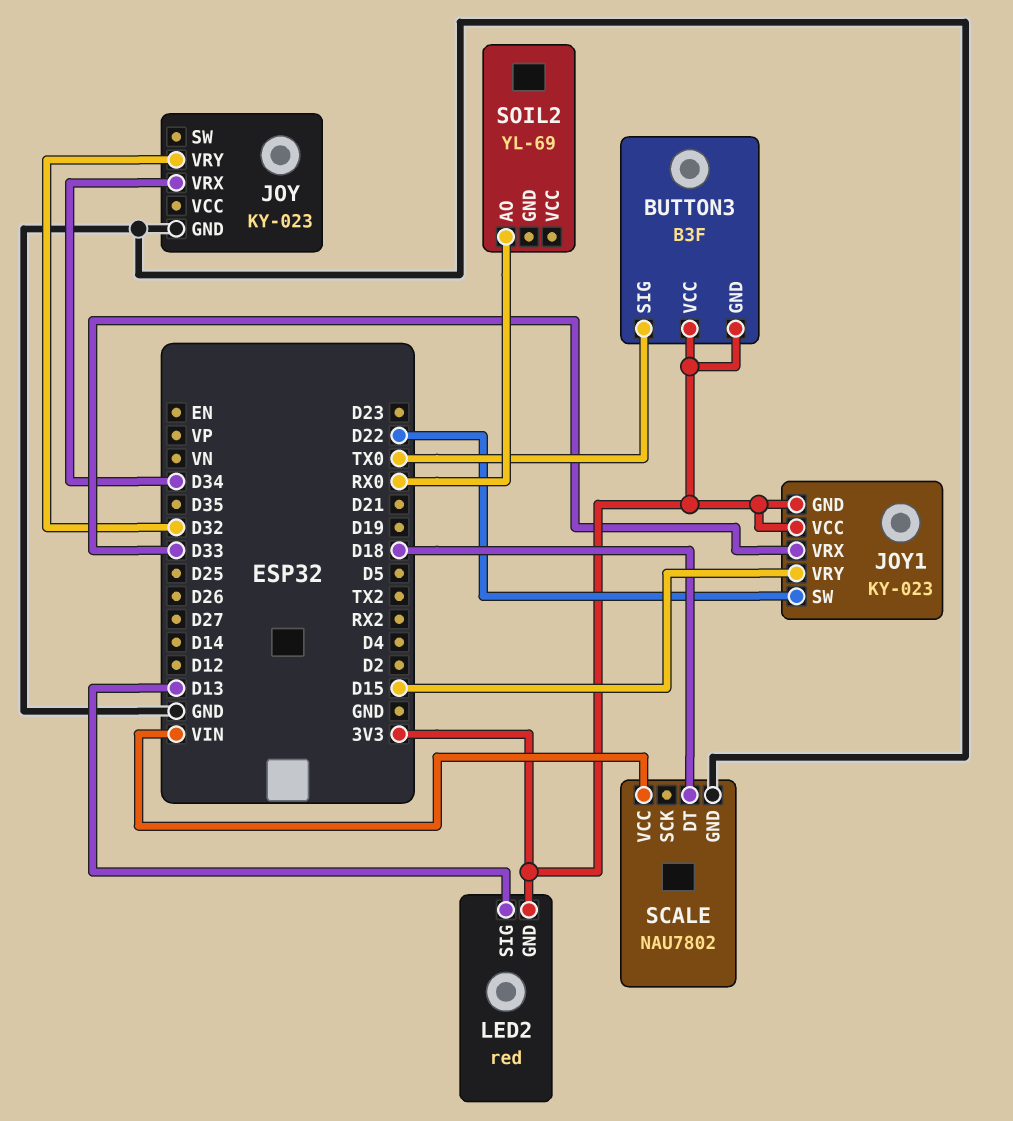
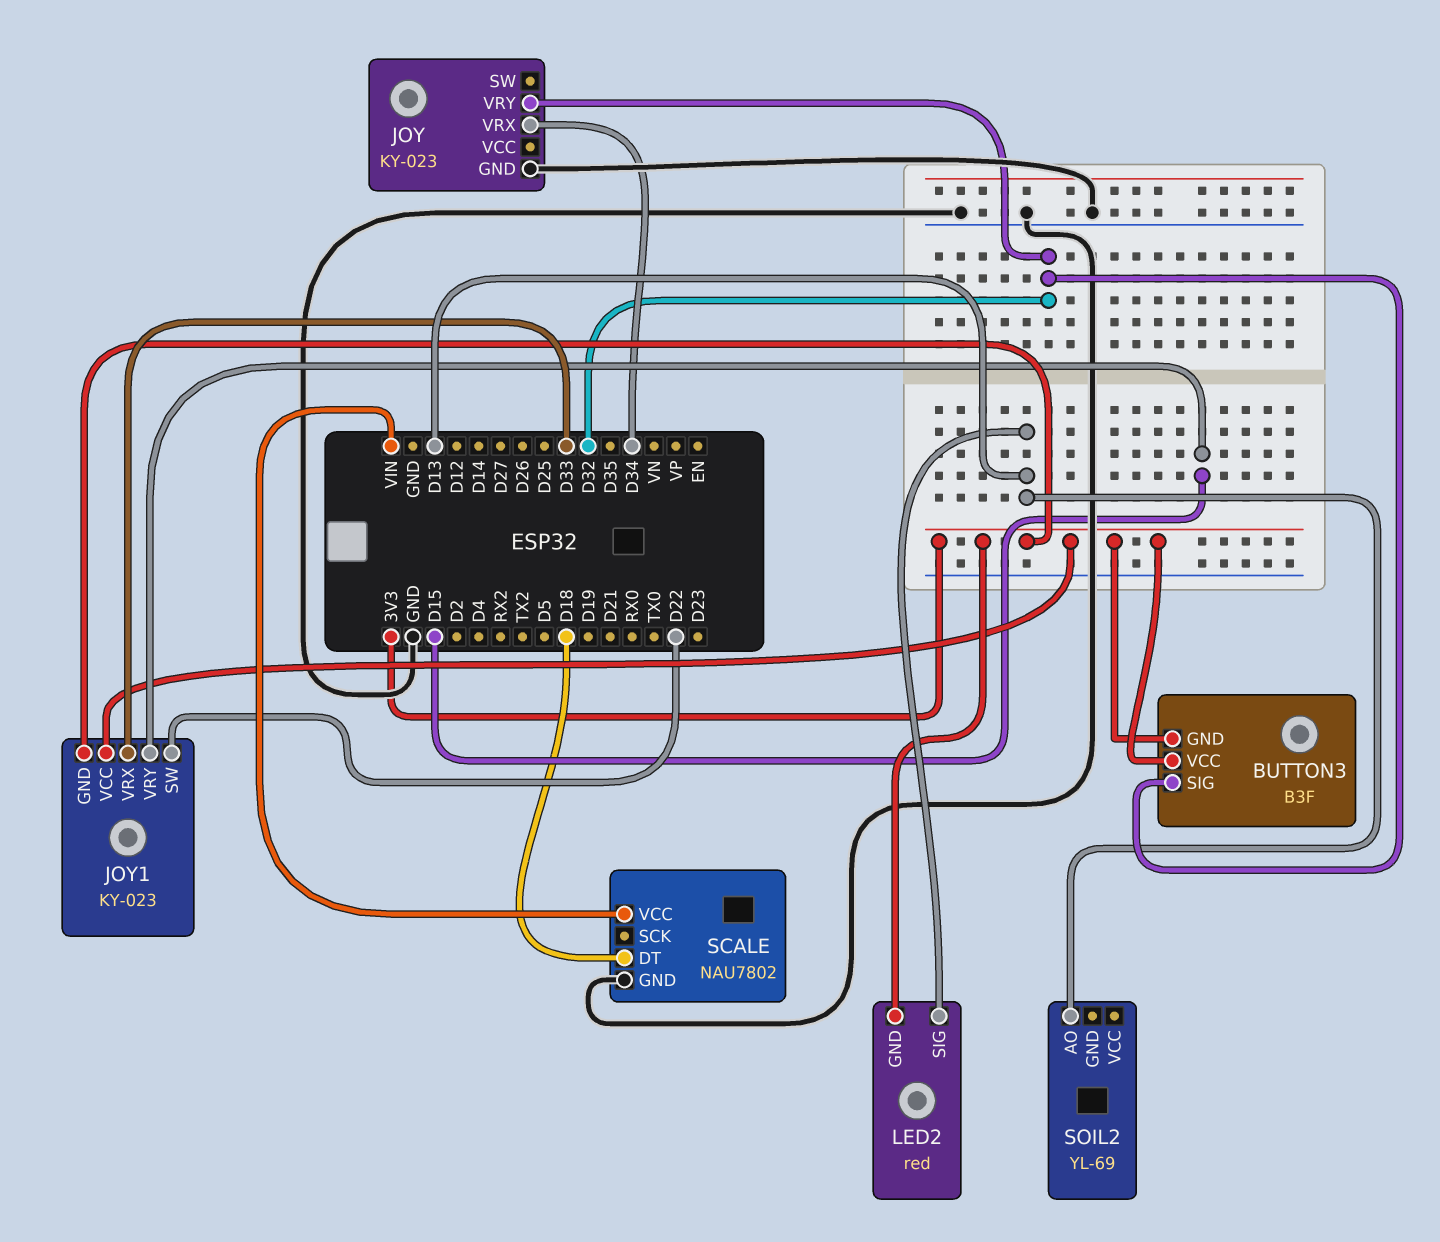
BUTTON3 pin SIG: TX0 -> D32
SOIL2 pin AO: RX0 -> D13

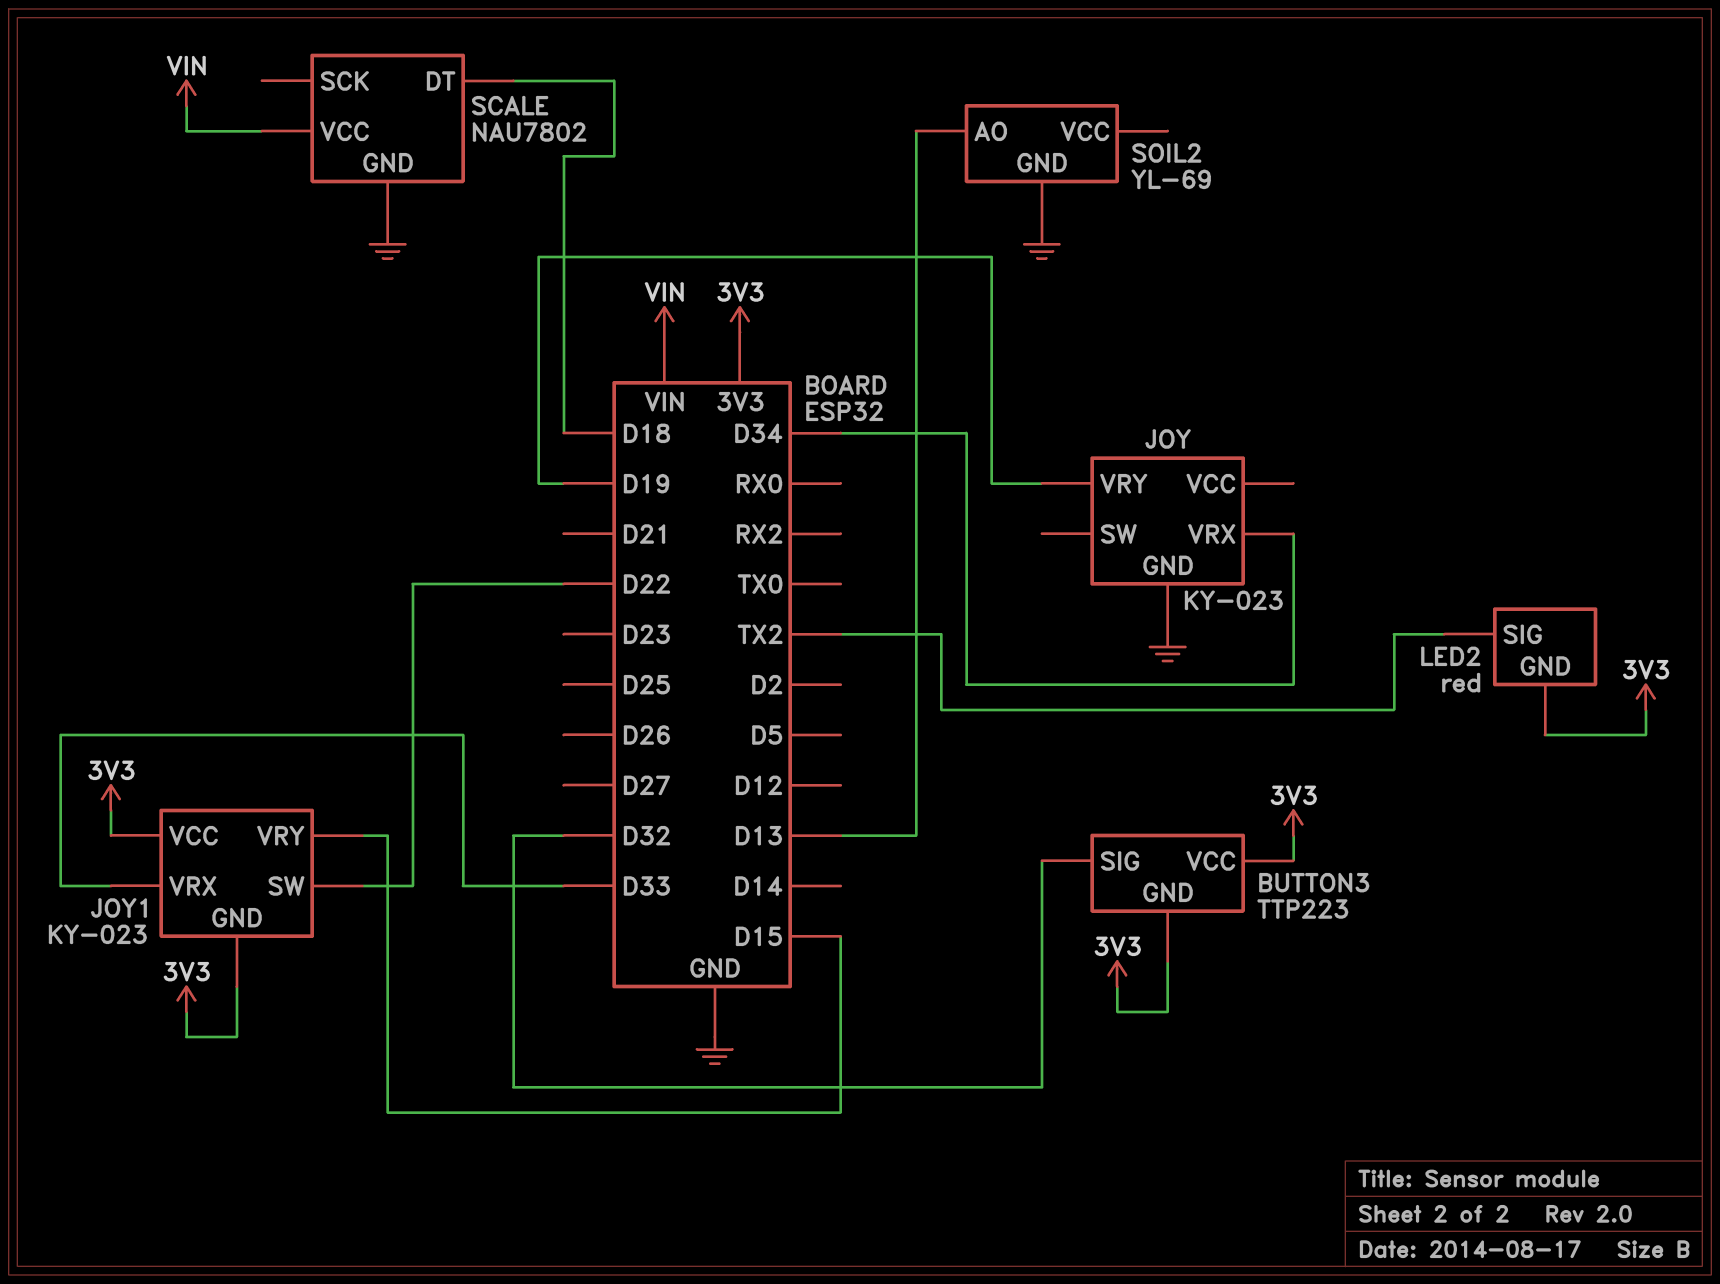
BUTTON3: B3F -> TTP223
JOY pin VRY: D32 -> D19
LED2 pin SIG: D13 -> TX2
SOIL2 pin GND: none -> GND

